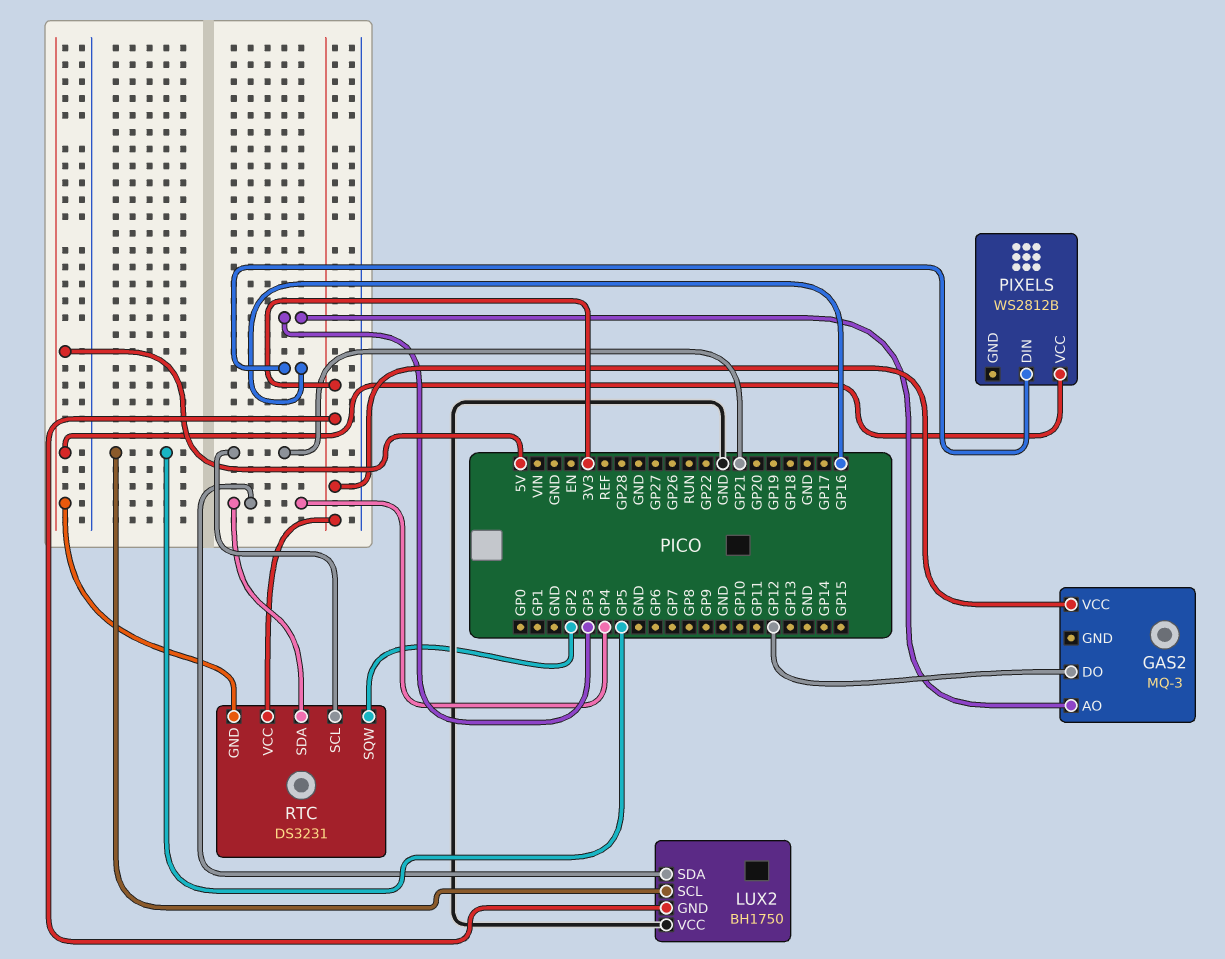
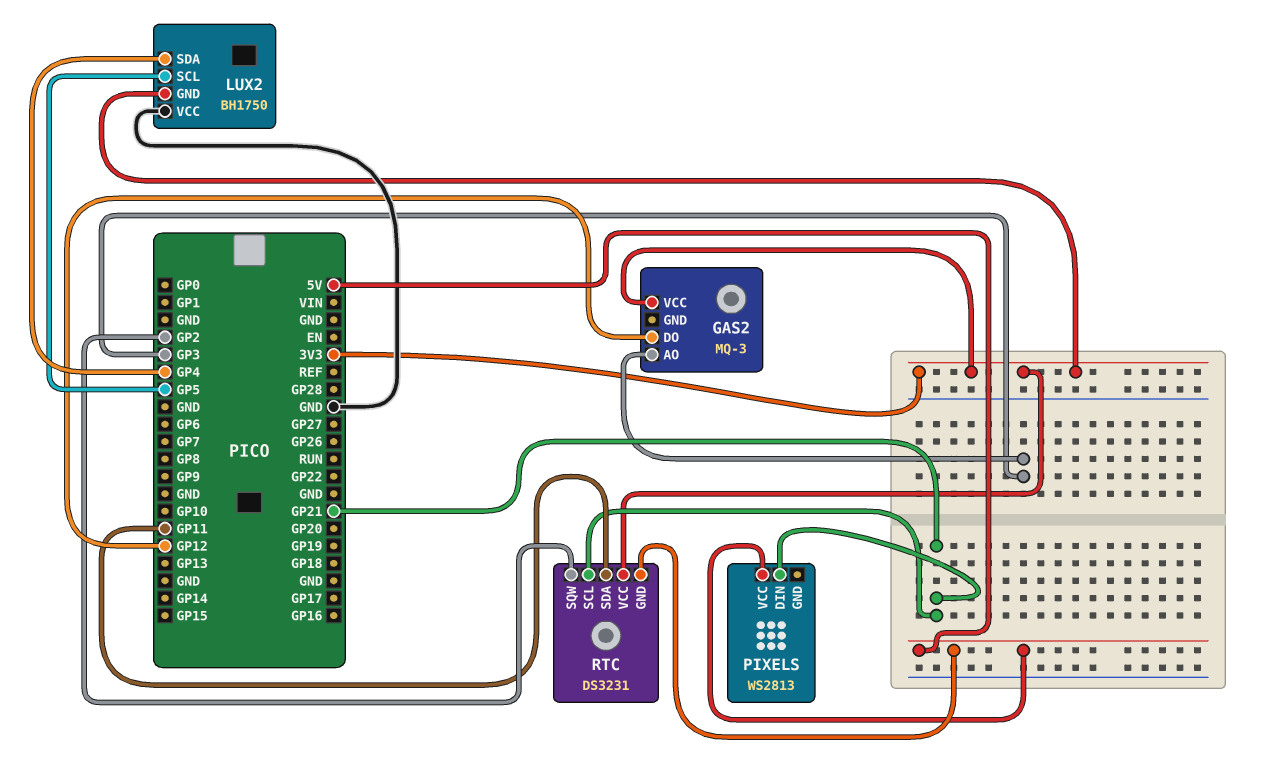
PIXELS: WS2812B -> WS2813
PIXELS pin DIN: GP16 -> GP21
RTC pin SDA: GP4 -> GP11

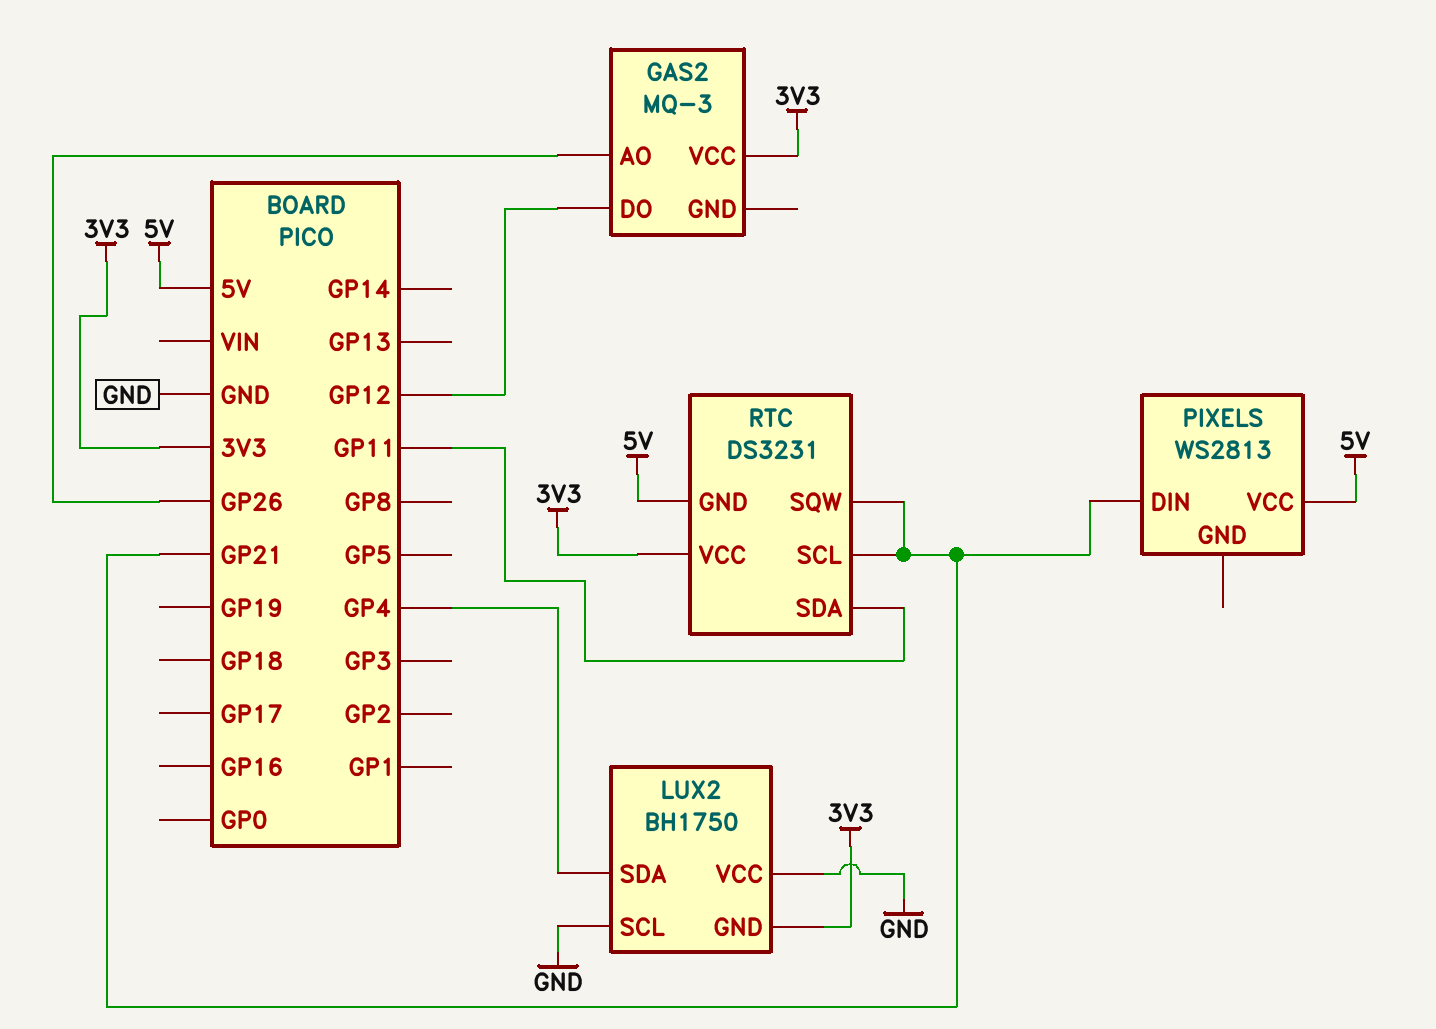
GAS2 pin AO: GP3 -> GP26
LUX2 pin SCL: GP5 -> GND
RTC pin SQW: GP2 -> GP21

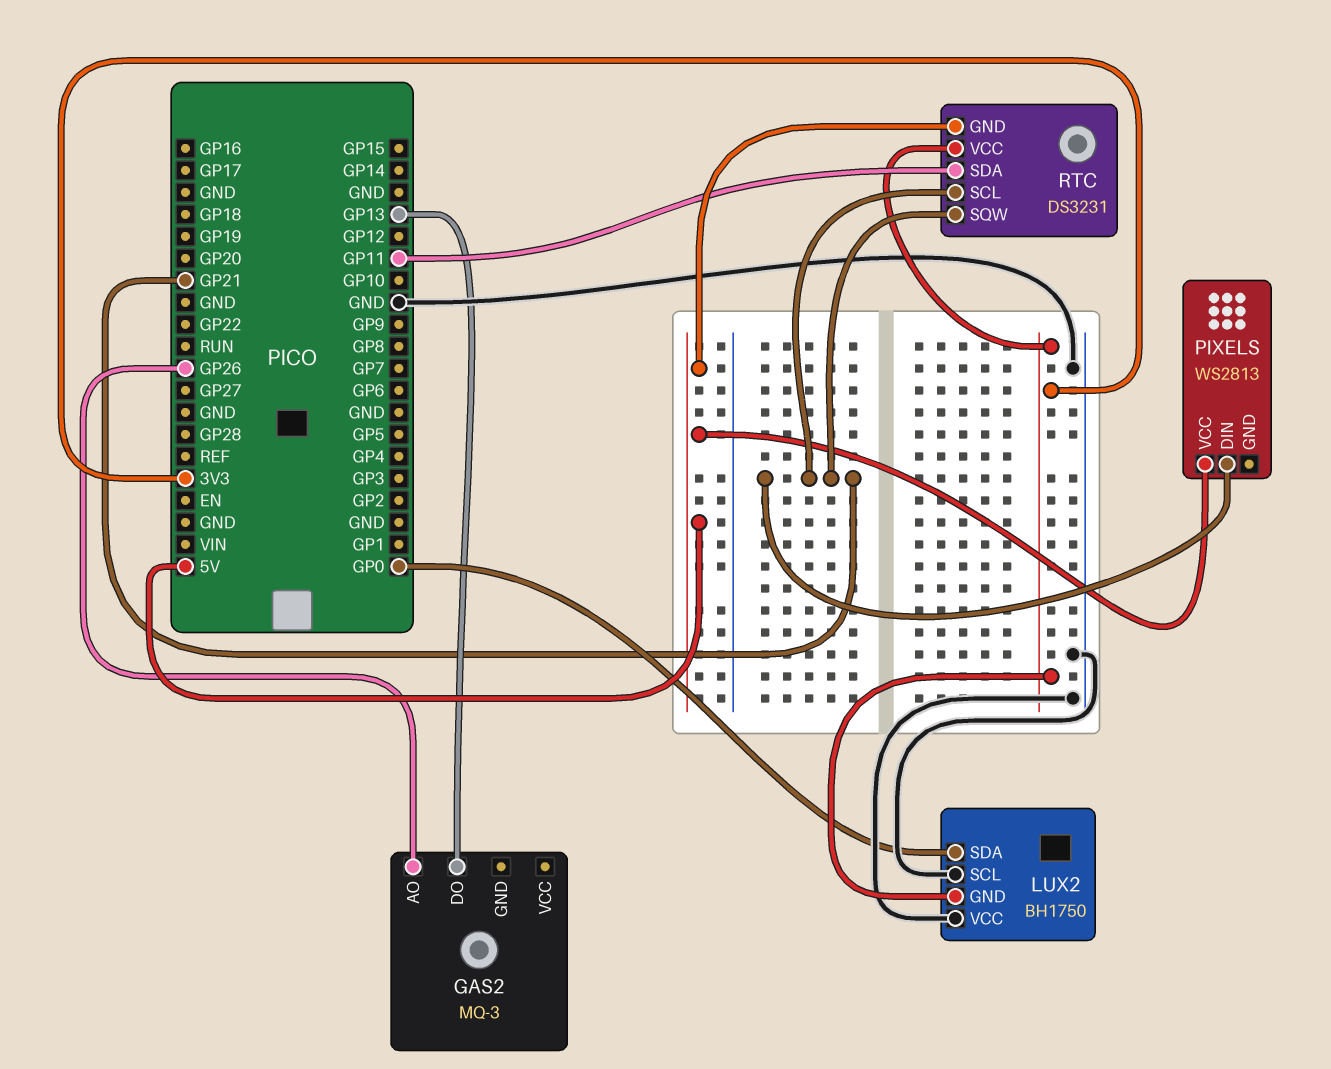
GAS2 pin DO: GP12 -> GP13
GAS2 pin VCC: 3V3 -> none
LUX2 pin SDA: GP4 -> GP0

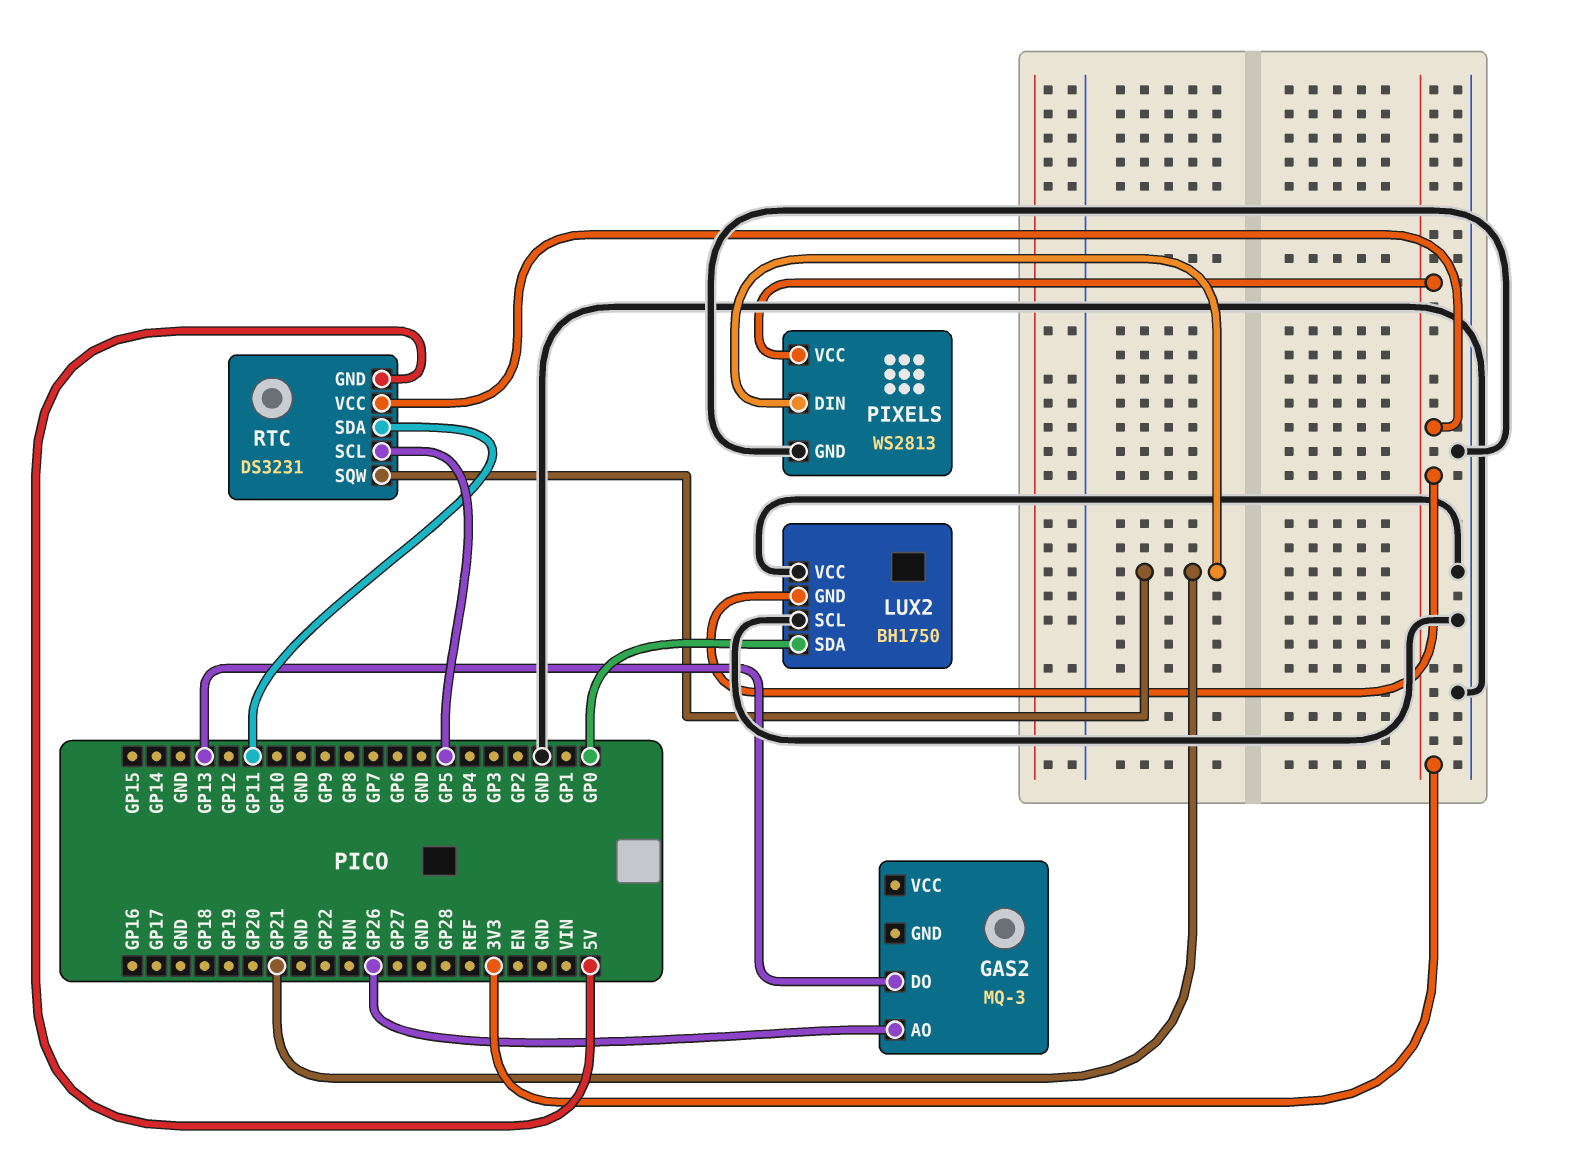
PIXELS pin GND: none -> GND
PIXELS pin VCC: 5V -> 3V3
RTC pin SCL: GP21 -> GP5

